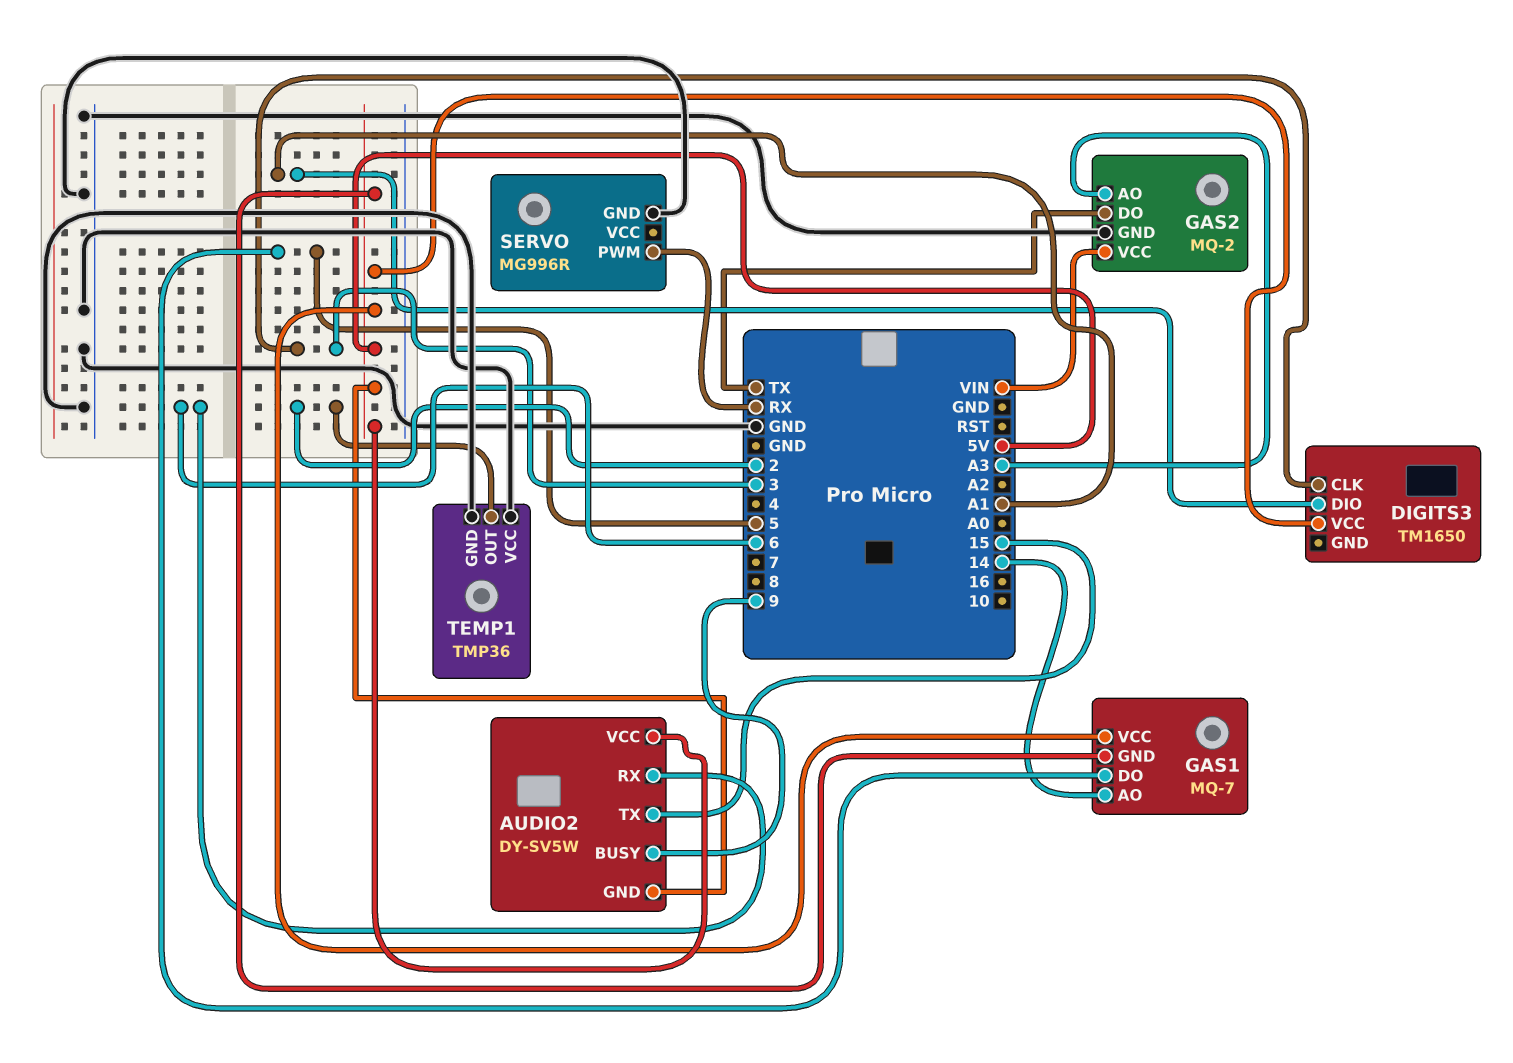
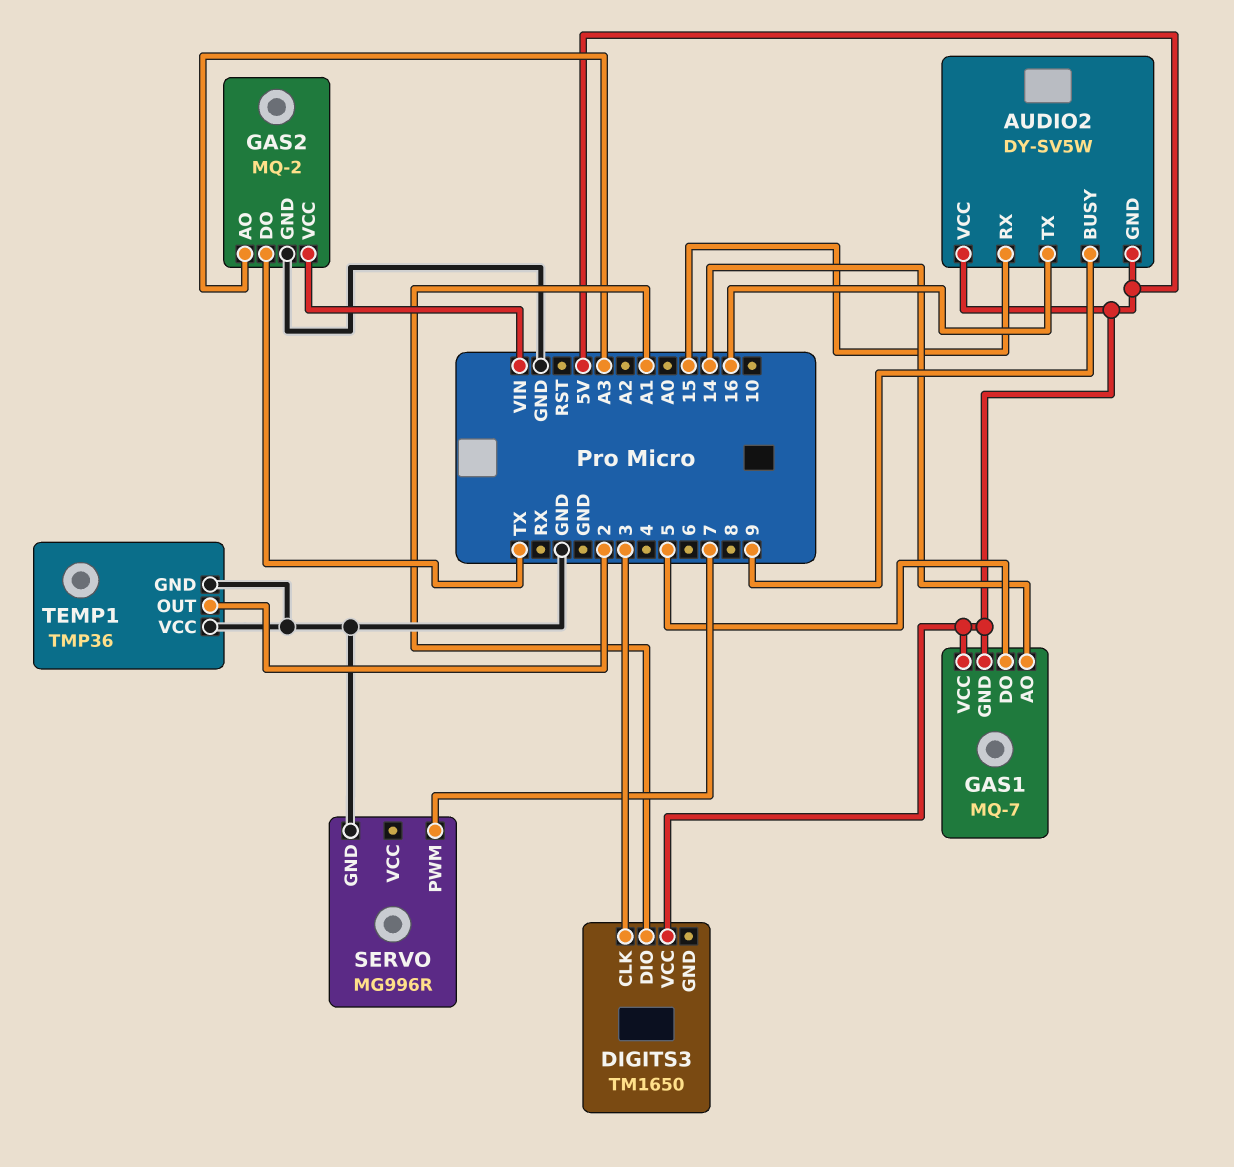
AUDIO2 pin RX: 6 -> 15
AUDIO2 pin TX: 15 -> 16
SERVO pin PWM: RX -> 7

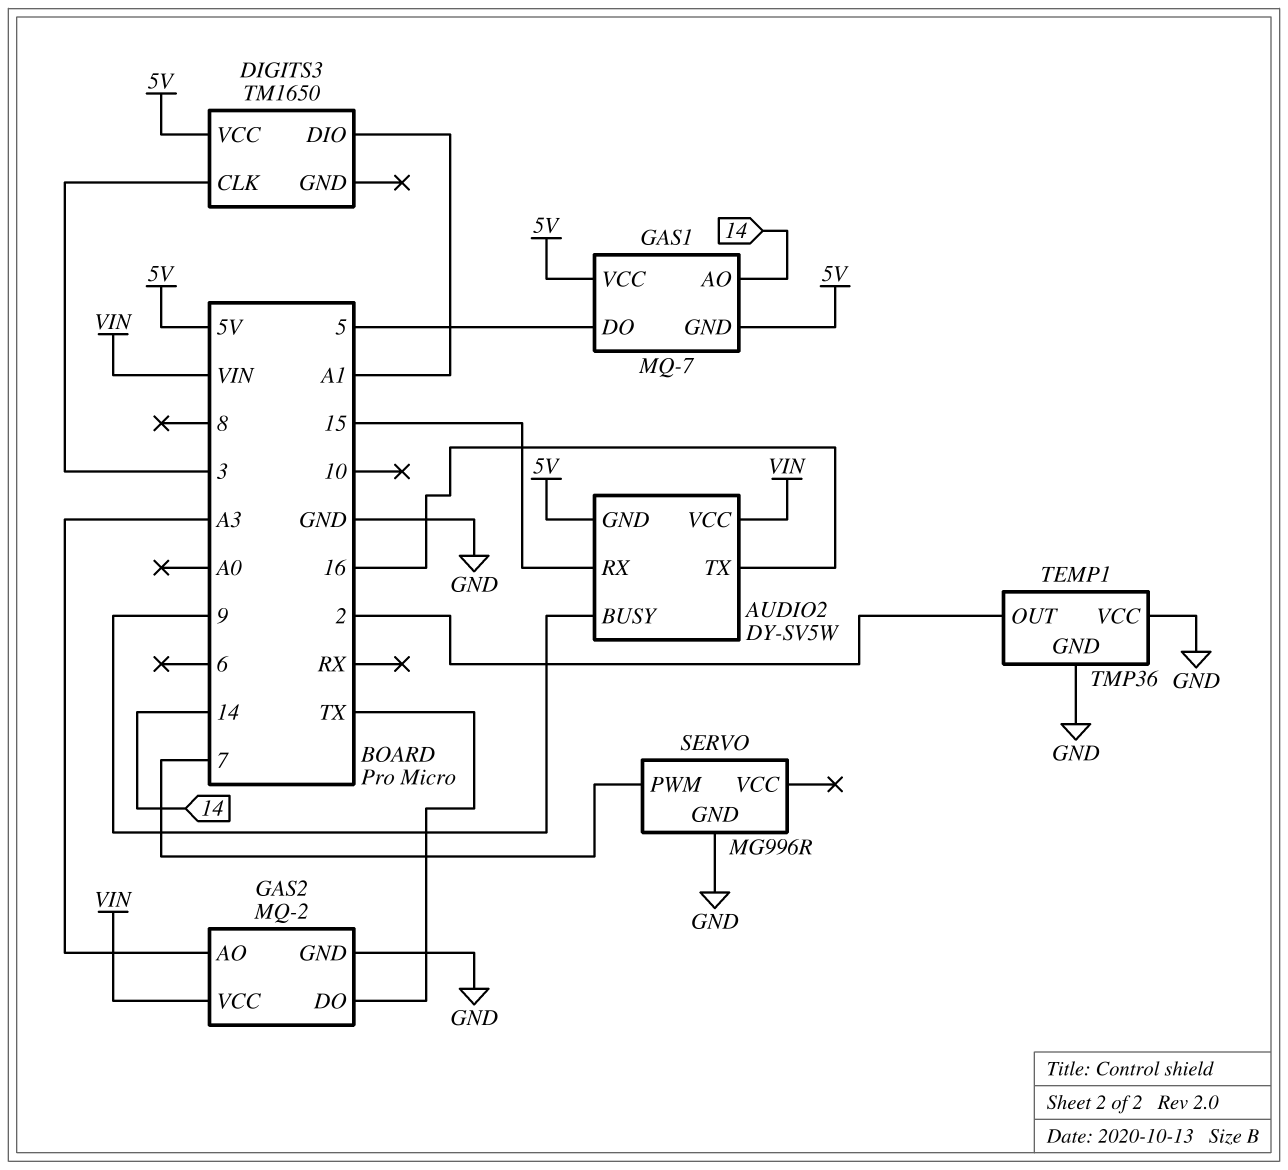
AUDIO2 pin VCC: 5V -> VIN

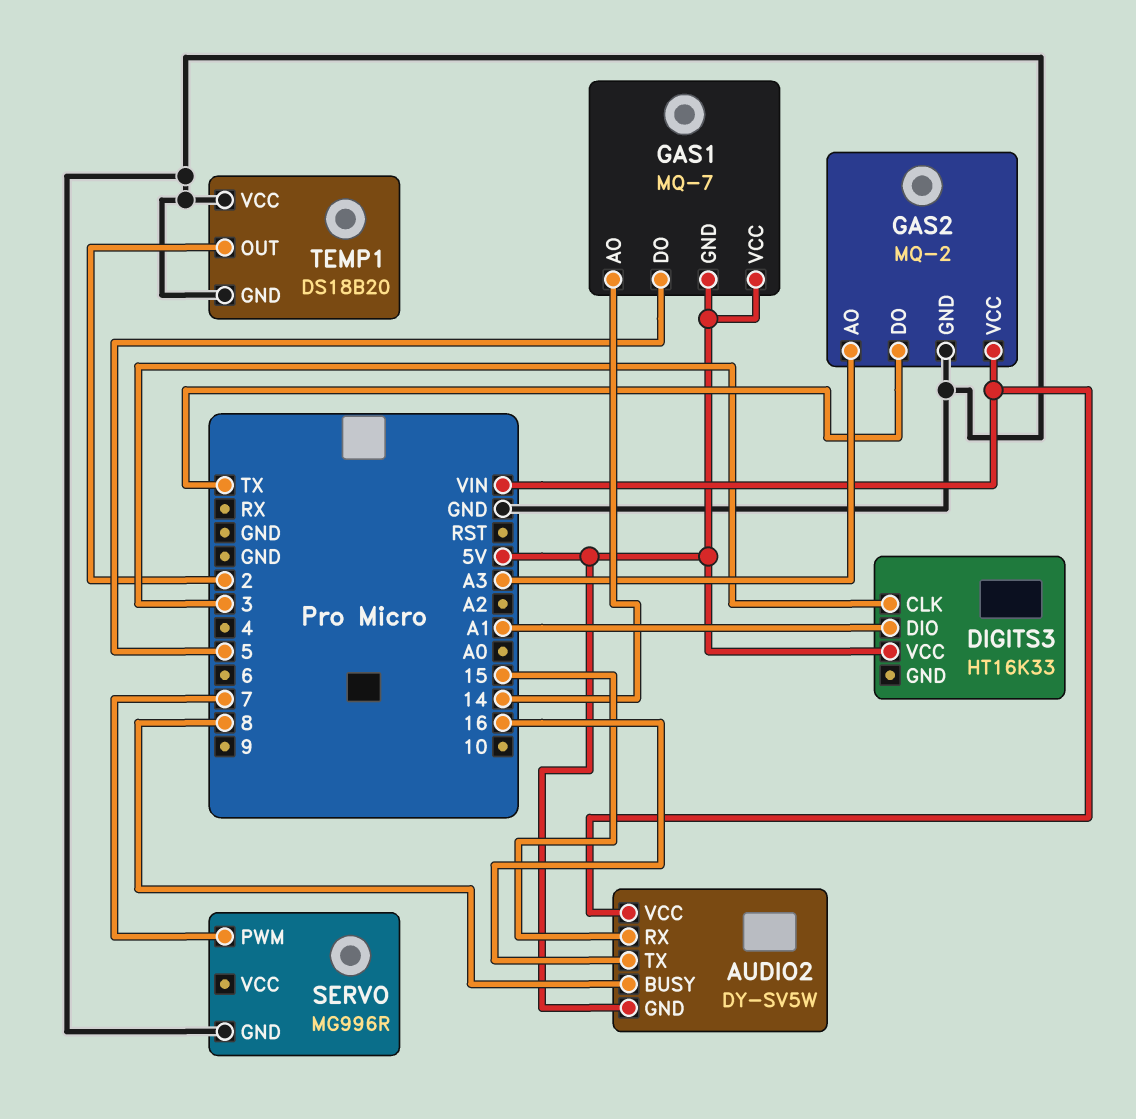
AUDIO2 pin BUSY: 9 -> 8
DIGITS3: TM1650 -> HT16K33
TEMP1: TMP36 -> DS18B20

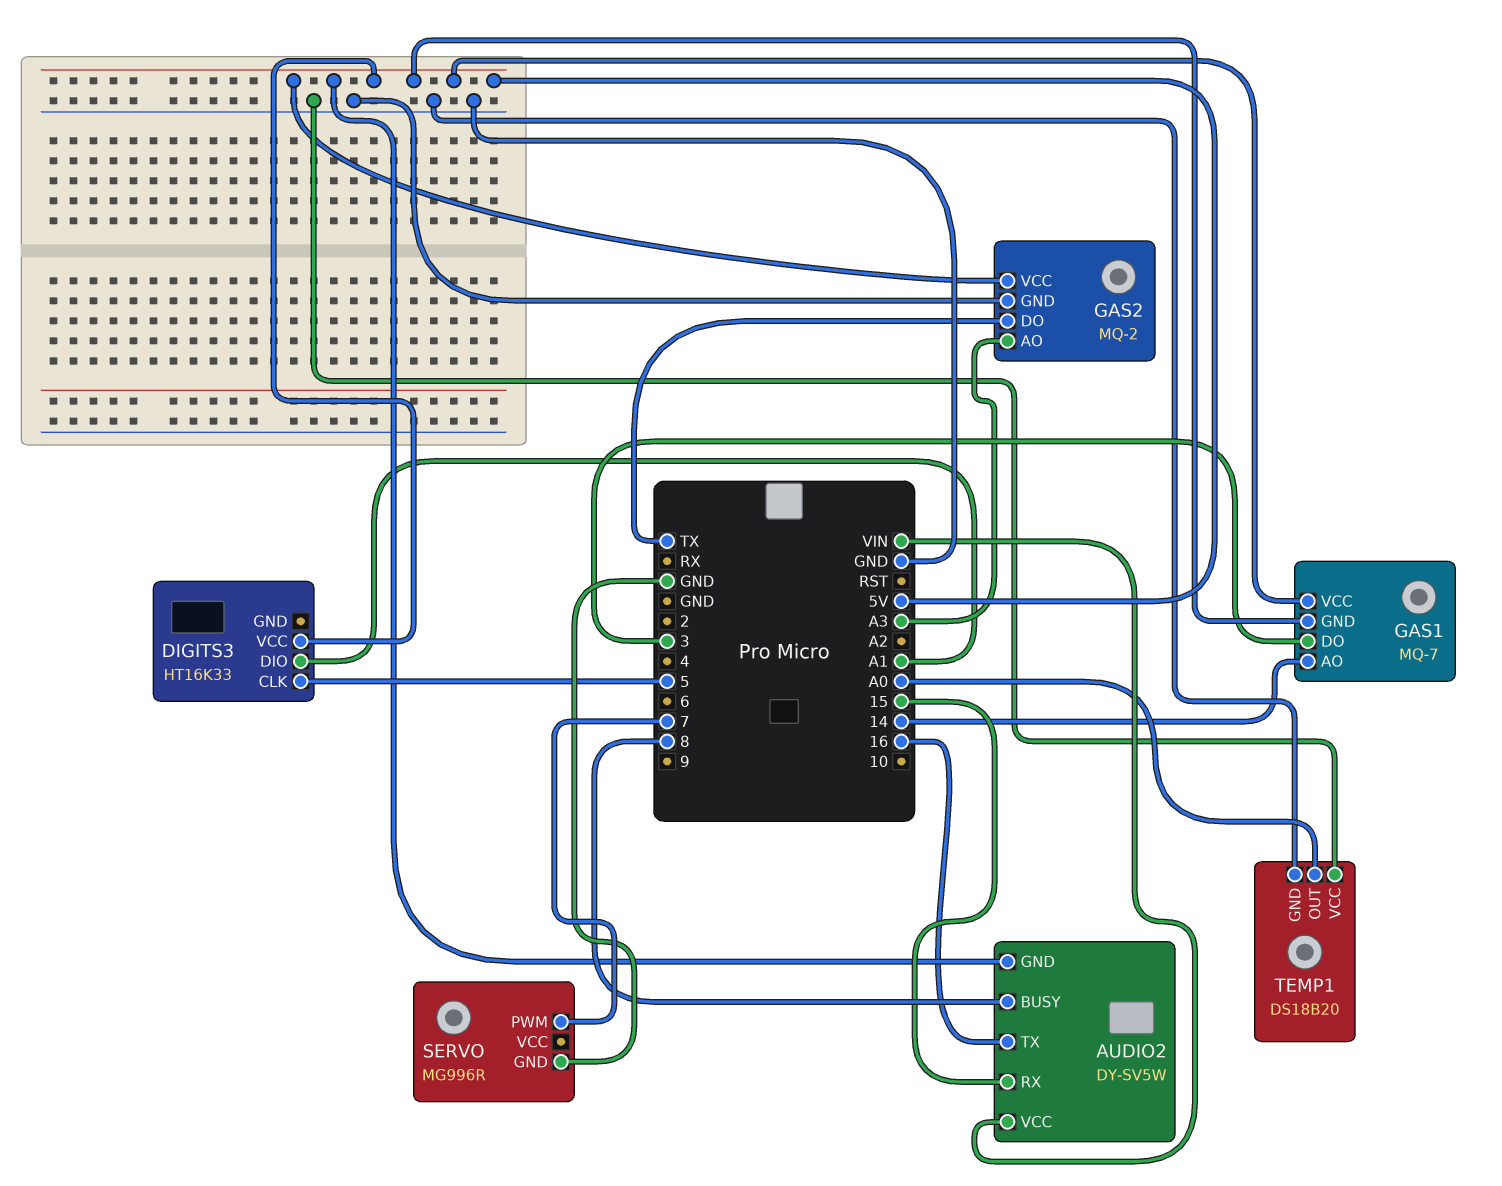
DIGITS3 pin CLK: 3 -> 5
GAS1 pin DO: 5 -> 3
GAS2 pin VCC: VIN -> 5V
TEMP1 pin OUT: 2 -> A0

